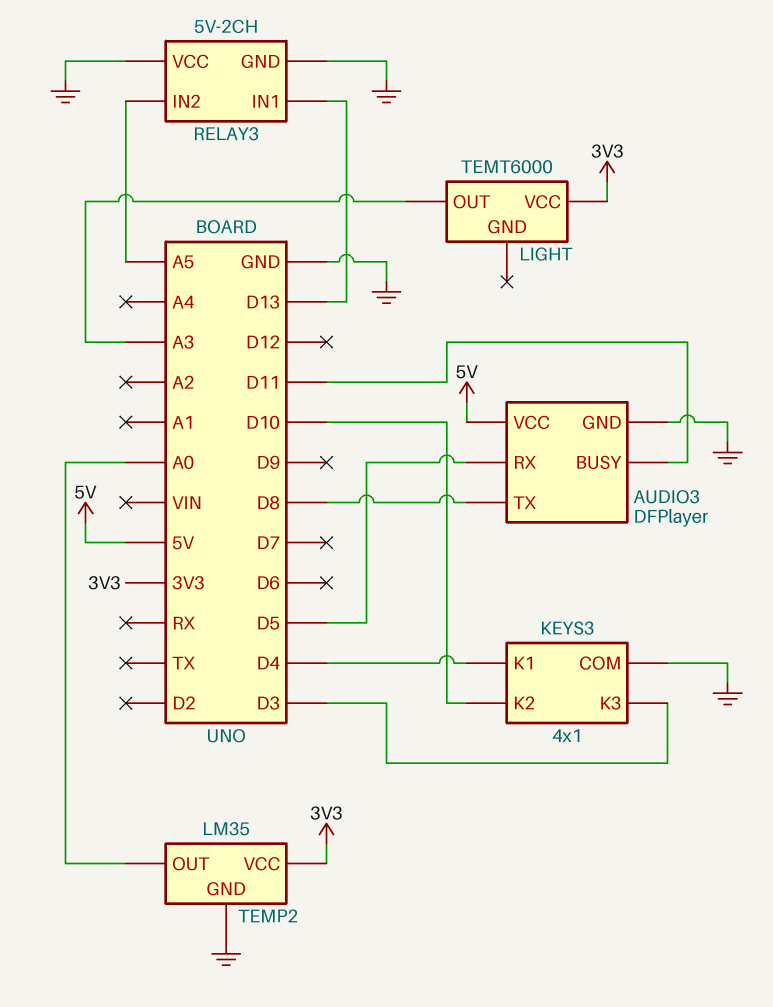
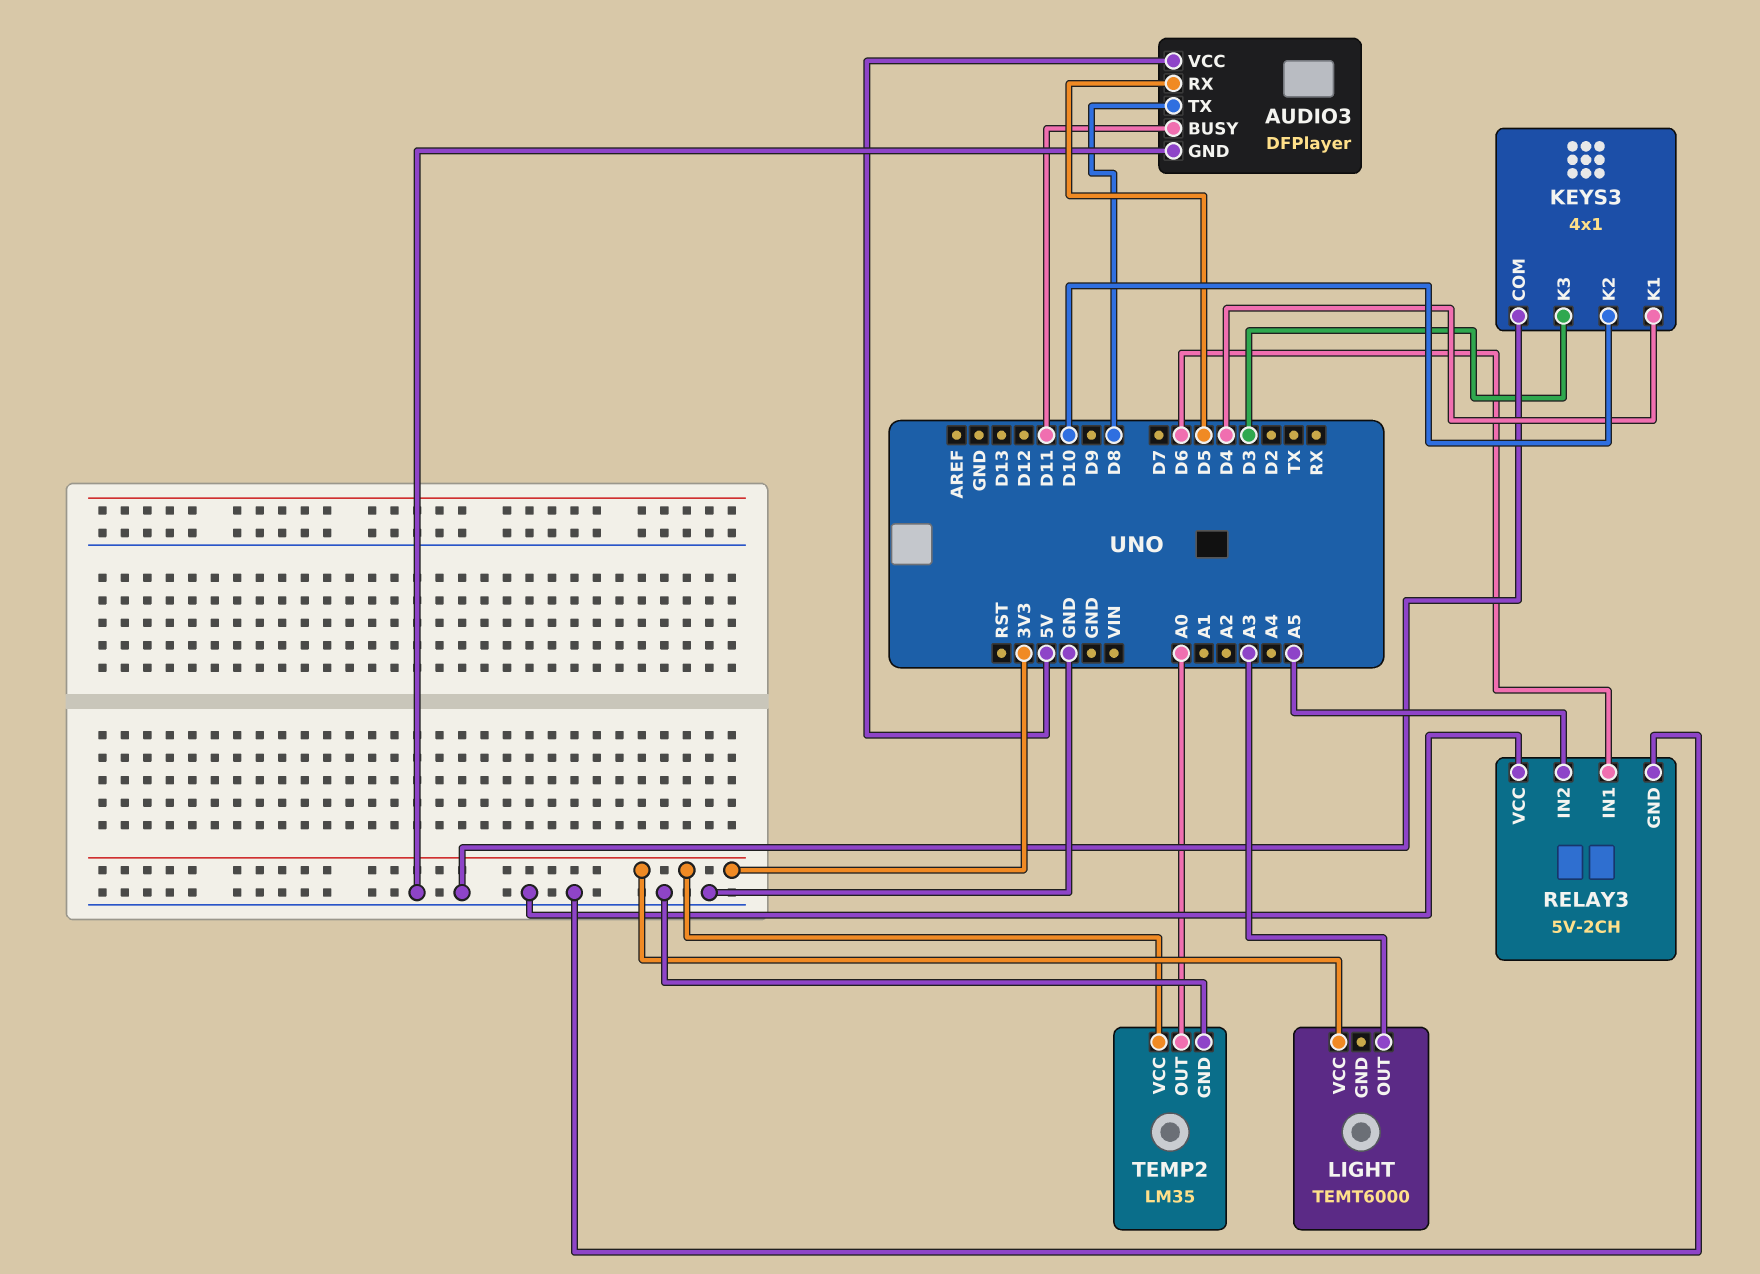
RELAY3 pin IN1: D13 -> D6

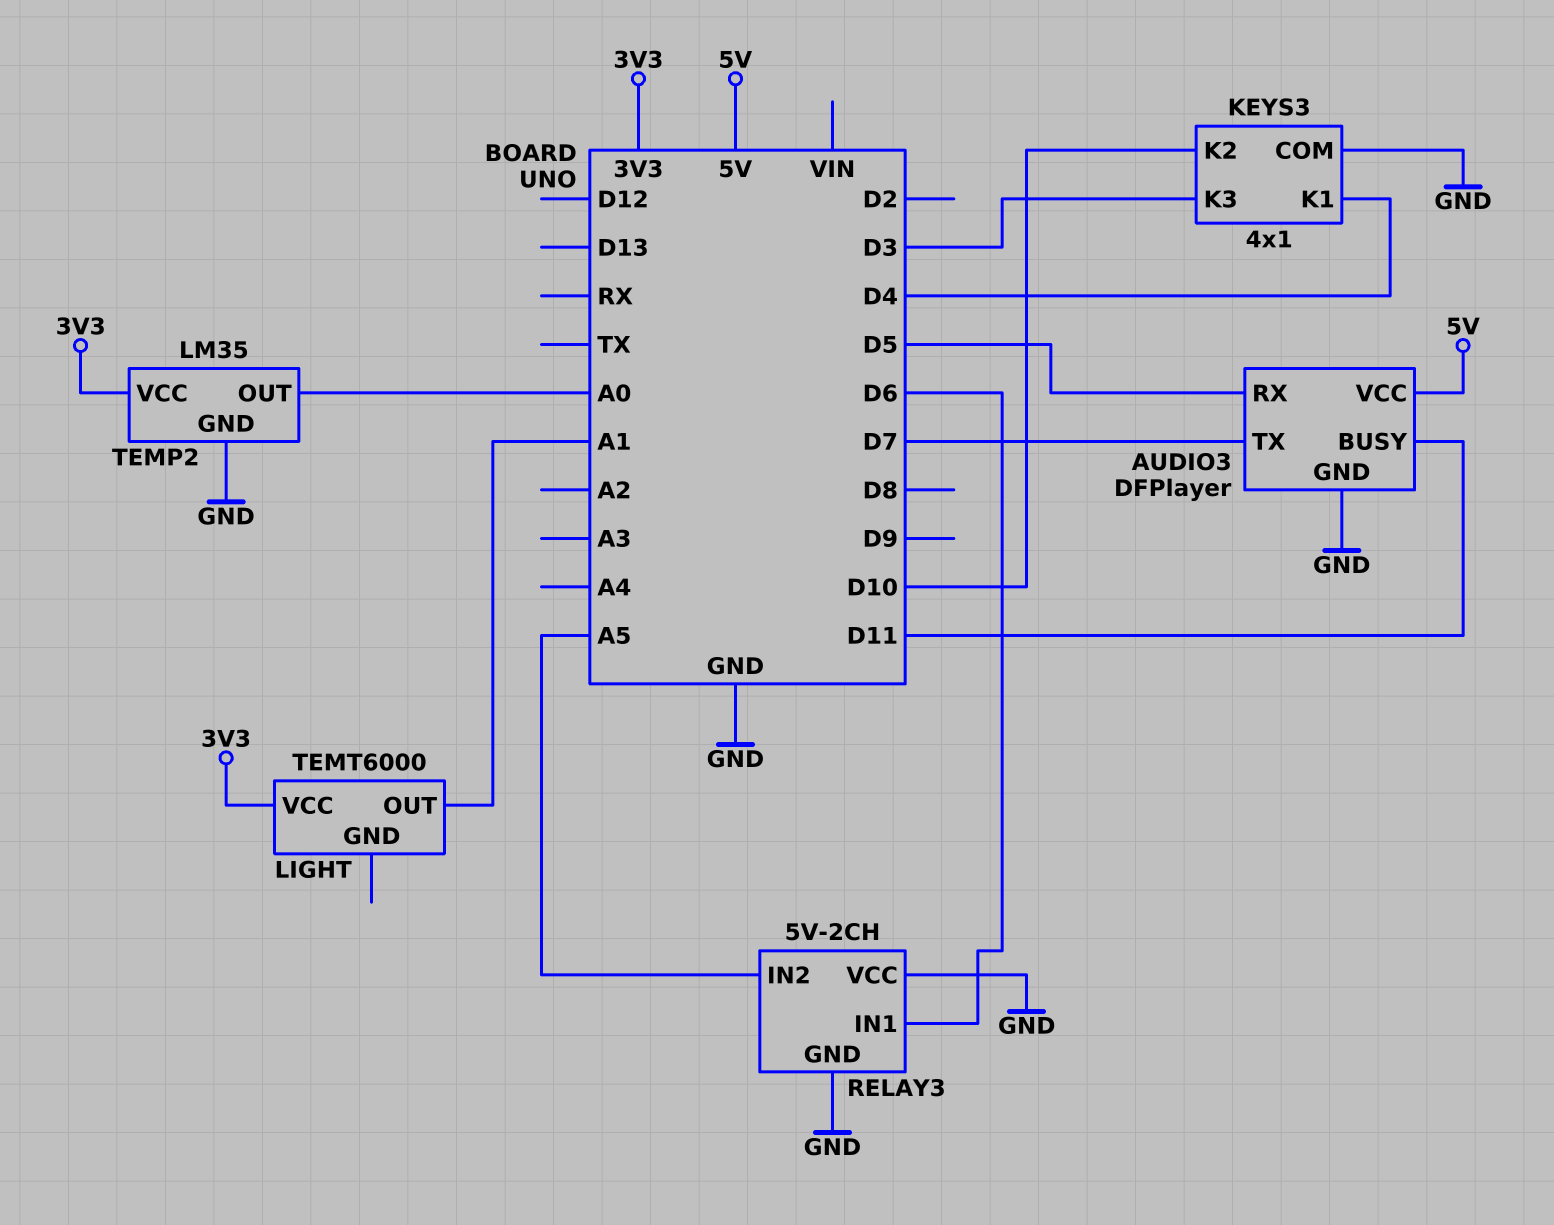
AUDIO3 pin TX: D8 -> D7
LIGHT pin OUT: A3 -> A1

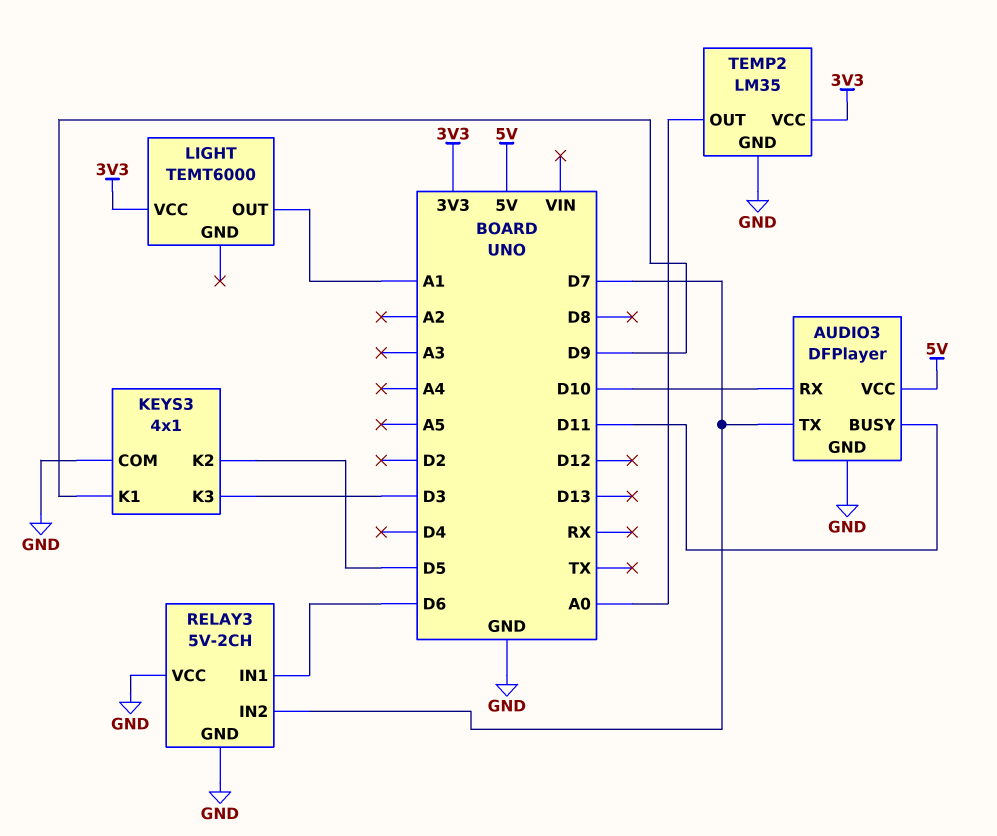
AUDIO3 pin RX: D5 -> D10
KEYS3 pin K1: D4 -> D9
KEYS3 pin K2: D10 -> D5
RELAY3 pin IN2: A5 -> D7

